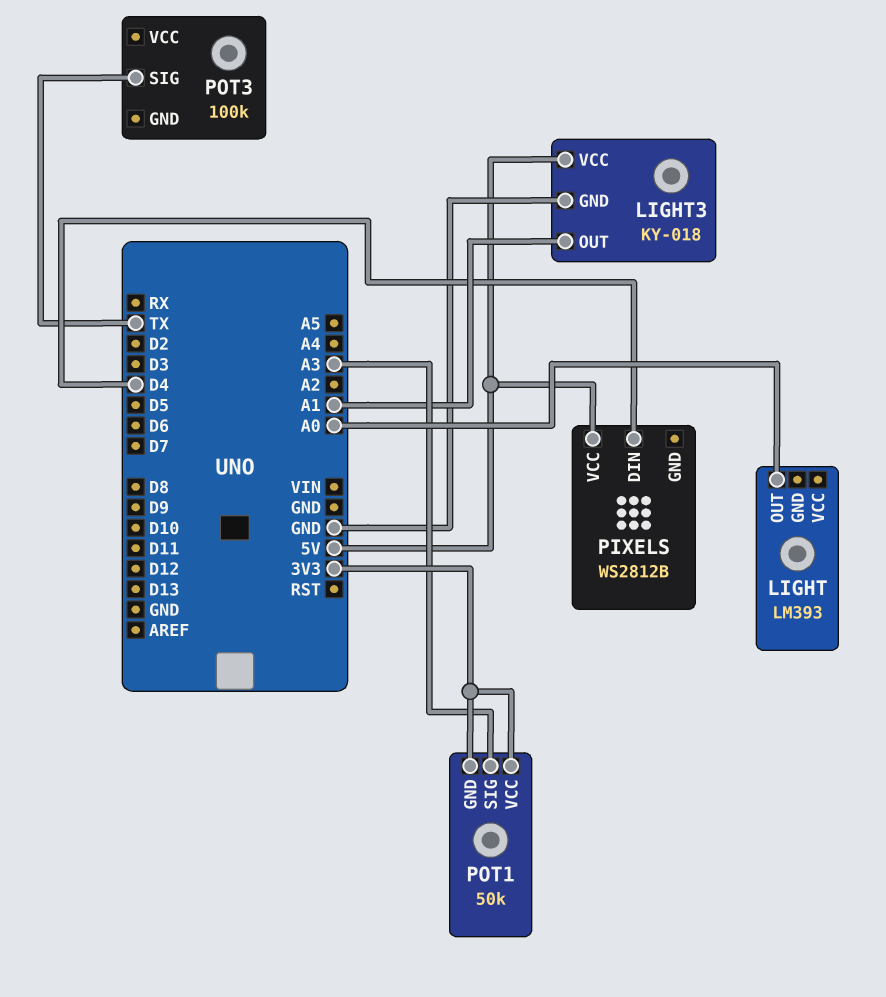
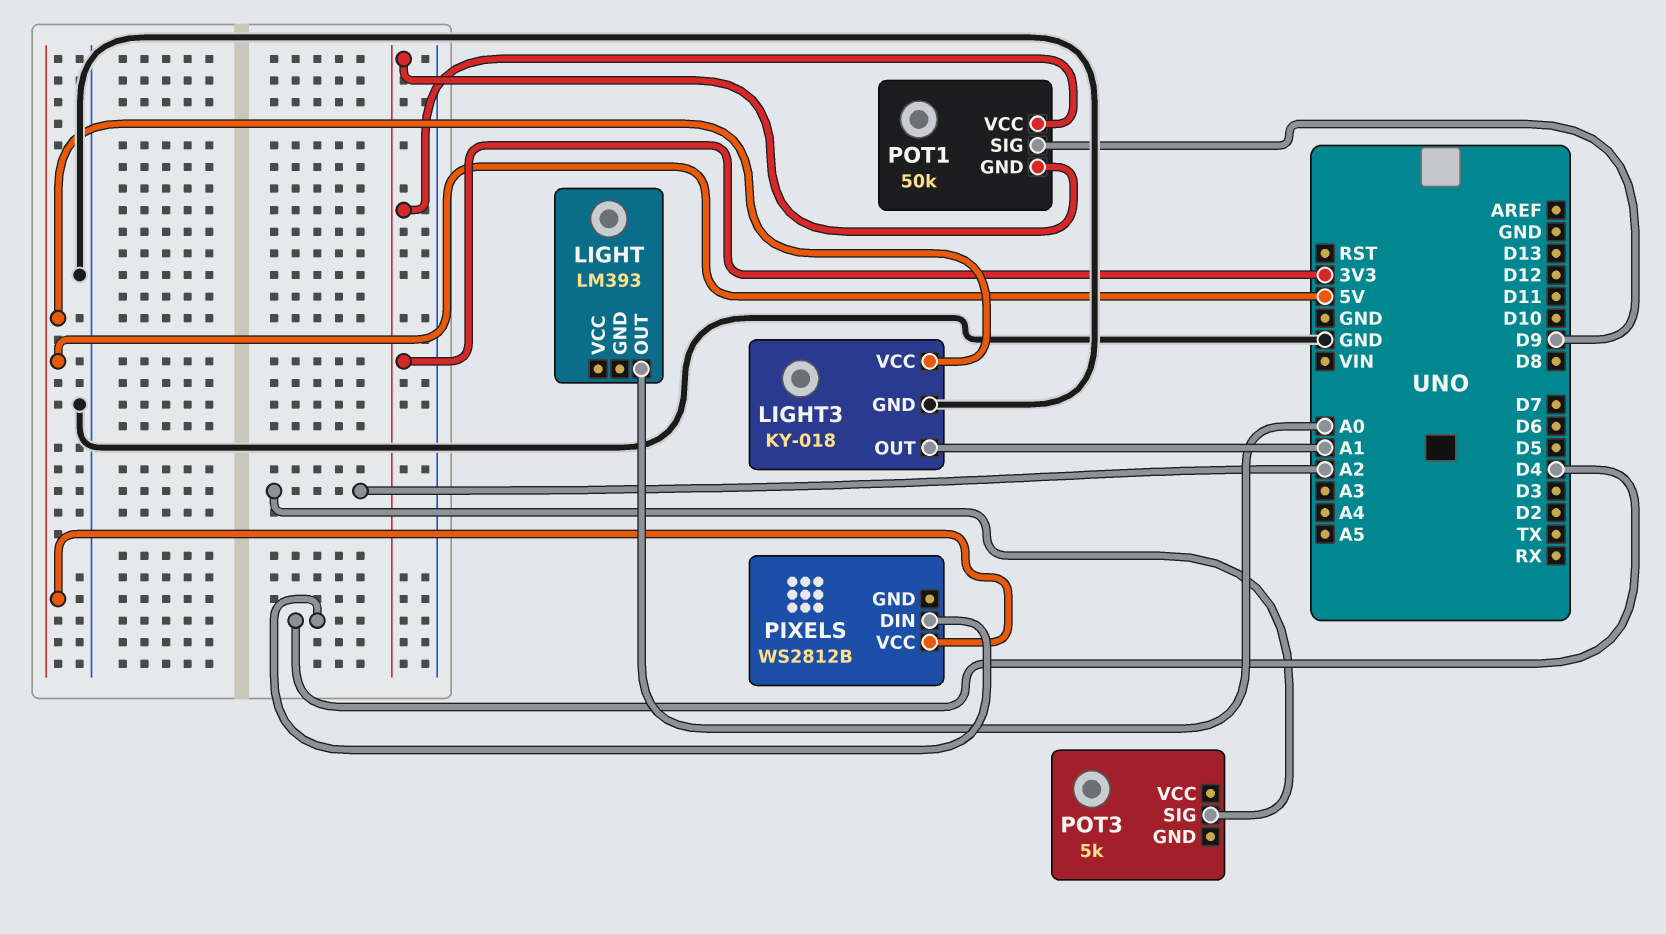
POT1 pin SIG: A3 -> D9
POT3: 100k -> 5k
POT3 pin SIG: TX -> A2

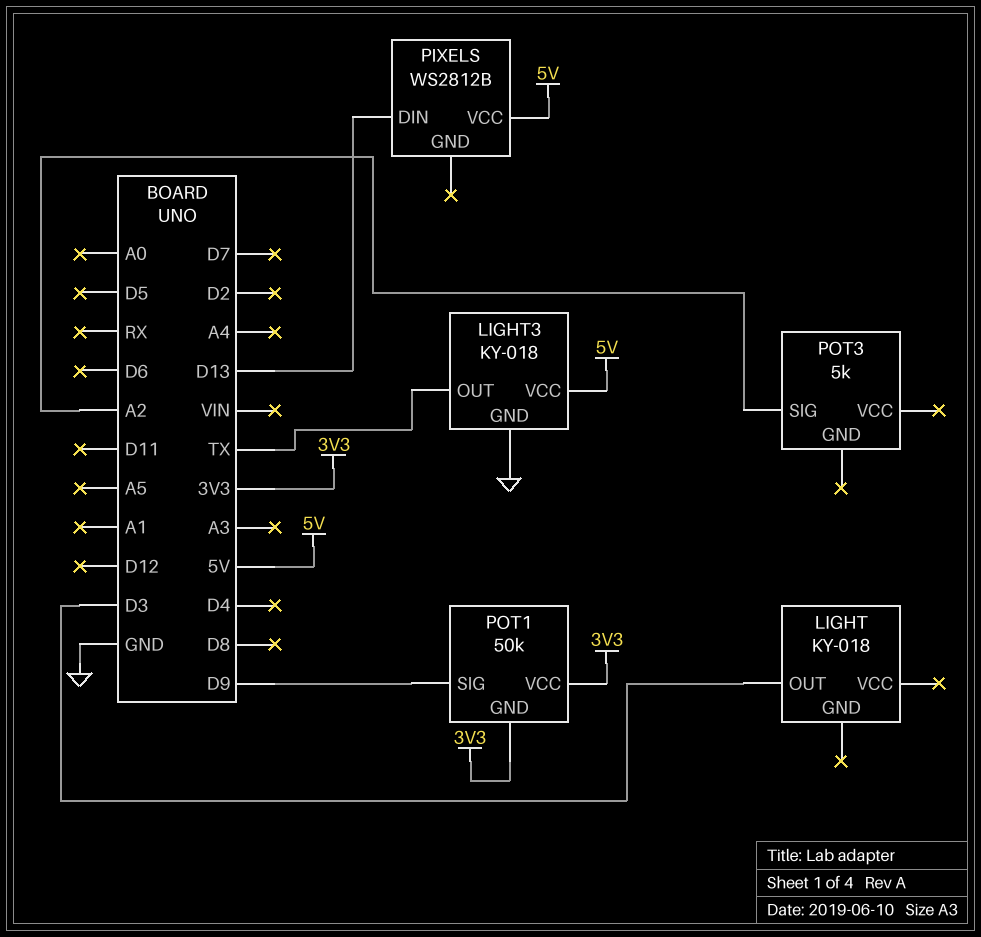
LIGHT: LM393 -> KY-018
LIGHT pin OUT: A0 -> D3
LIGHT3 pin OUT: A1 -> TX
PIXELS pin DIN: D4 -> D13

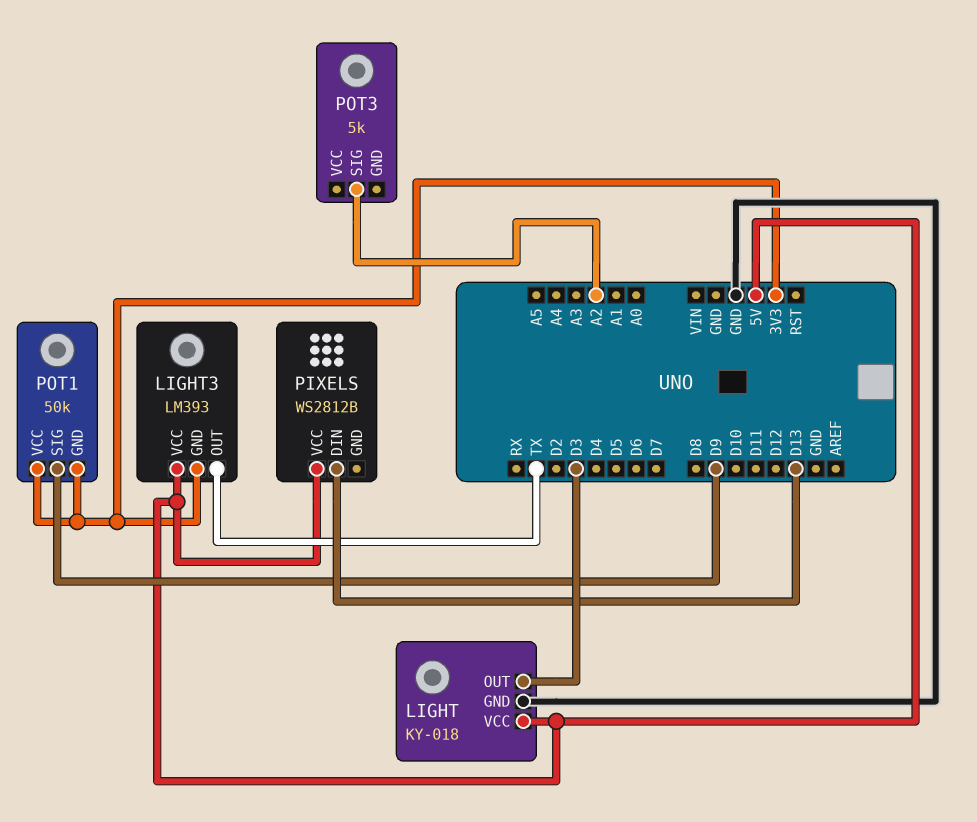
LIGHT pin GND: none -> GND
LIGHT pin VCC: none -> 5V
LIGHT3: KY-018 -> LM393
LIGHT3 pin GND: GND -> 3V3

